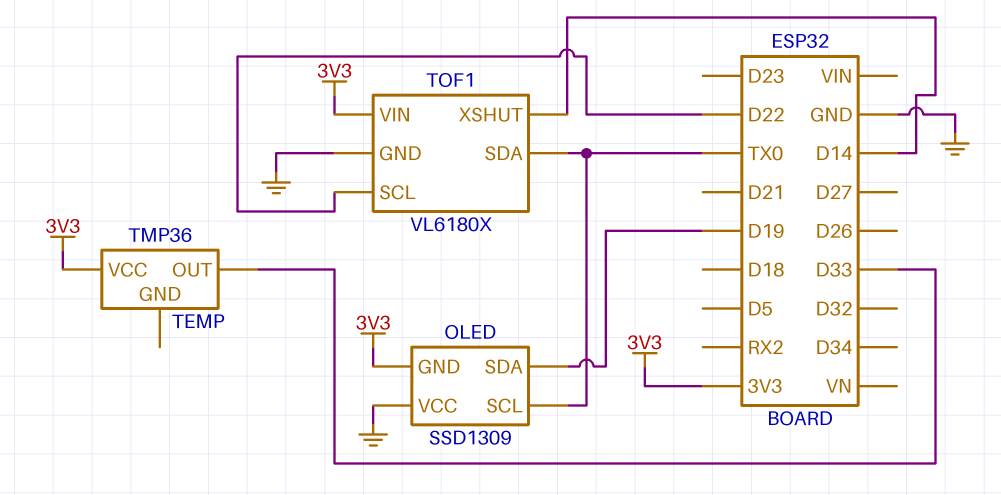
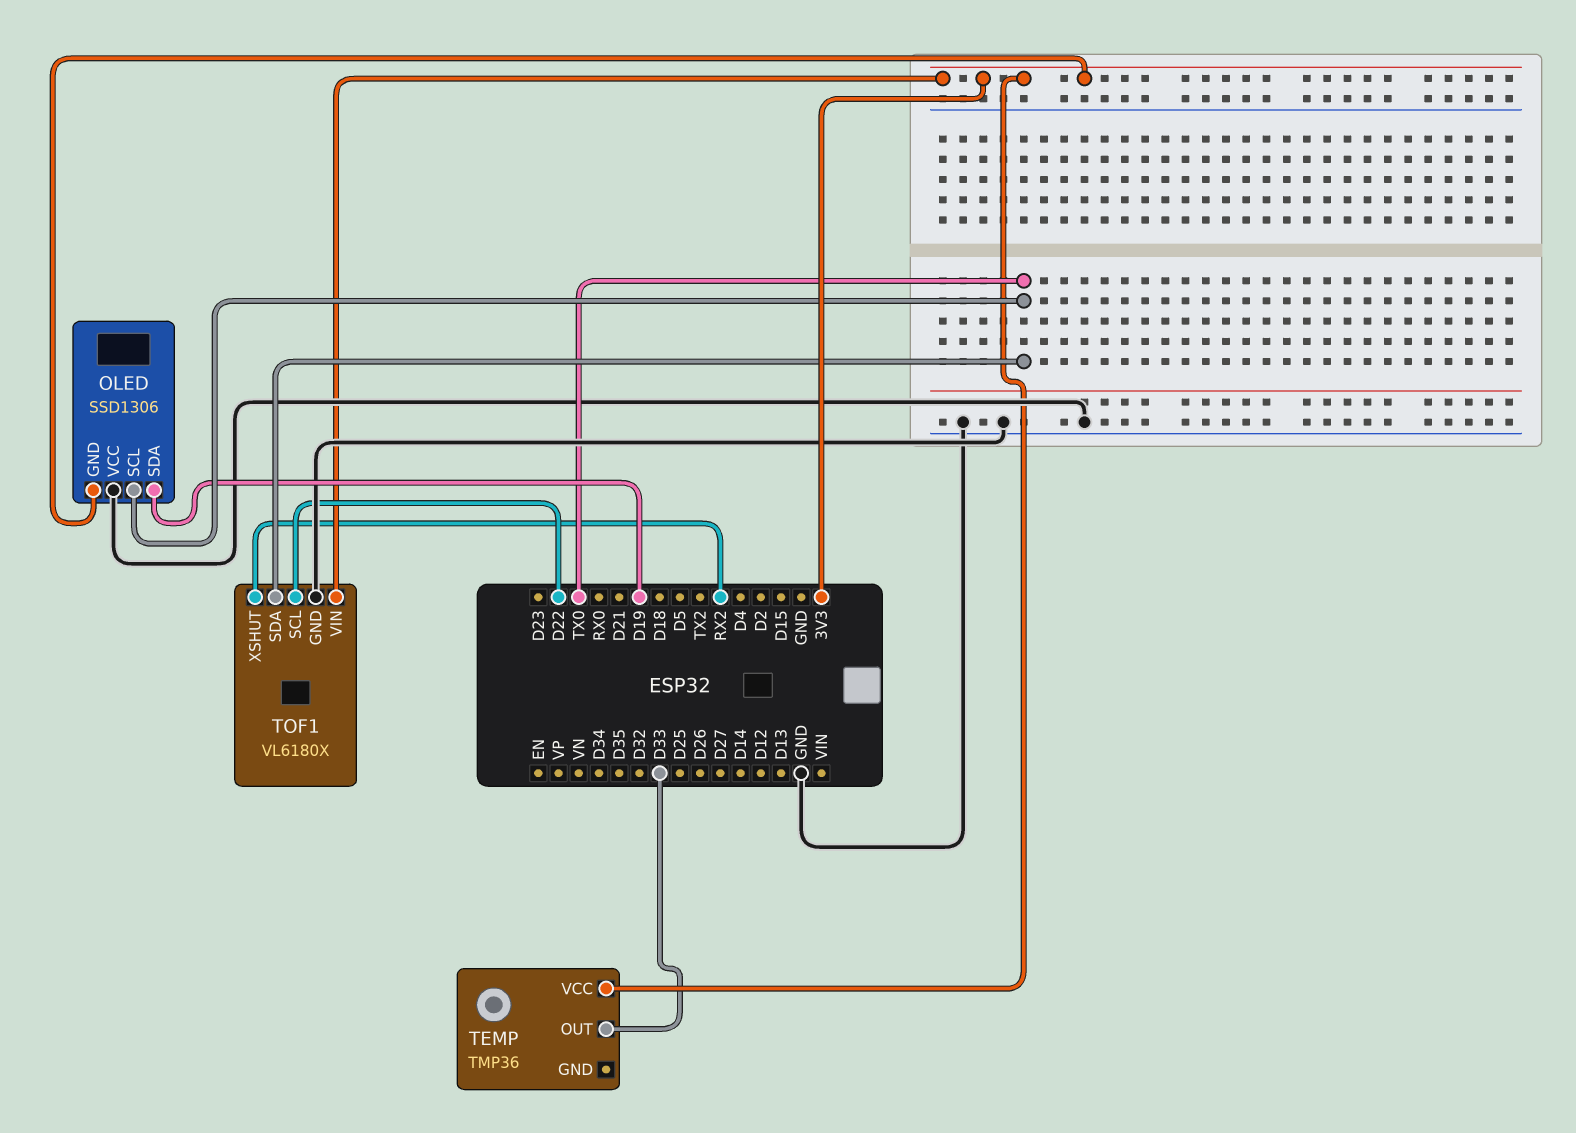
OLED: SSD1309 -> SSD1306
TOF1 pin XSHUT: D14 -> RX2

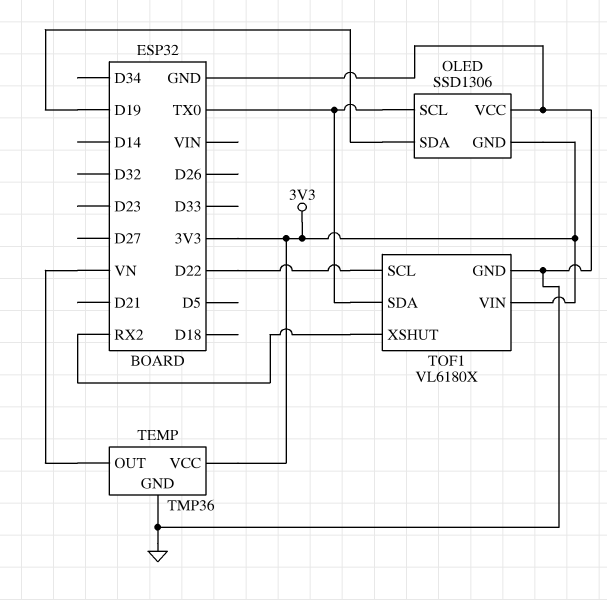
TEMP pin GND: none -> GND
TEMP pin OUT: D33 -> VN

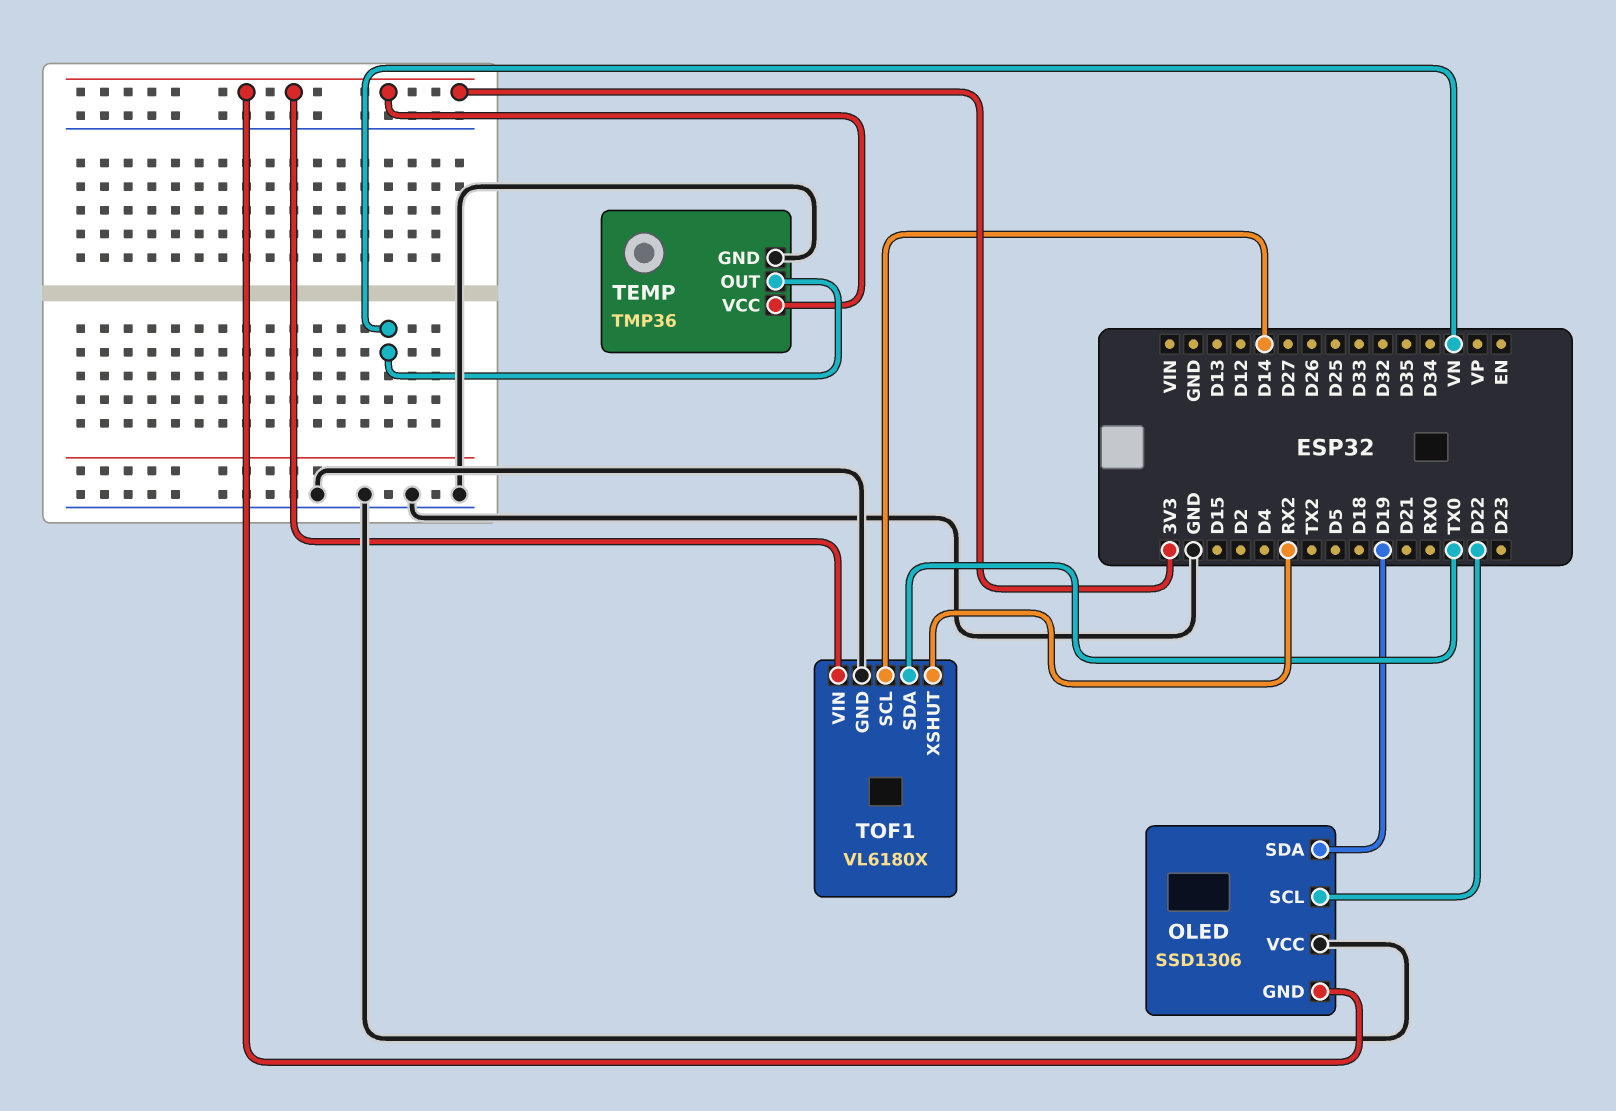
OLED pin SCL: TX0 -> D22
TOF1 pin SCL: D22 -> D14

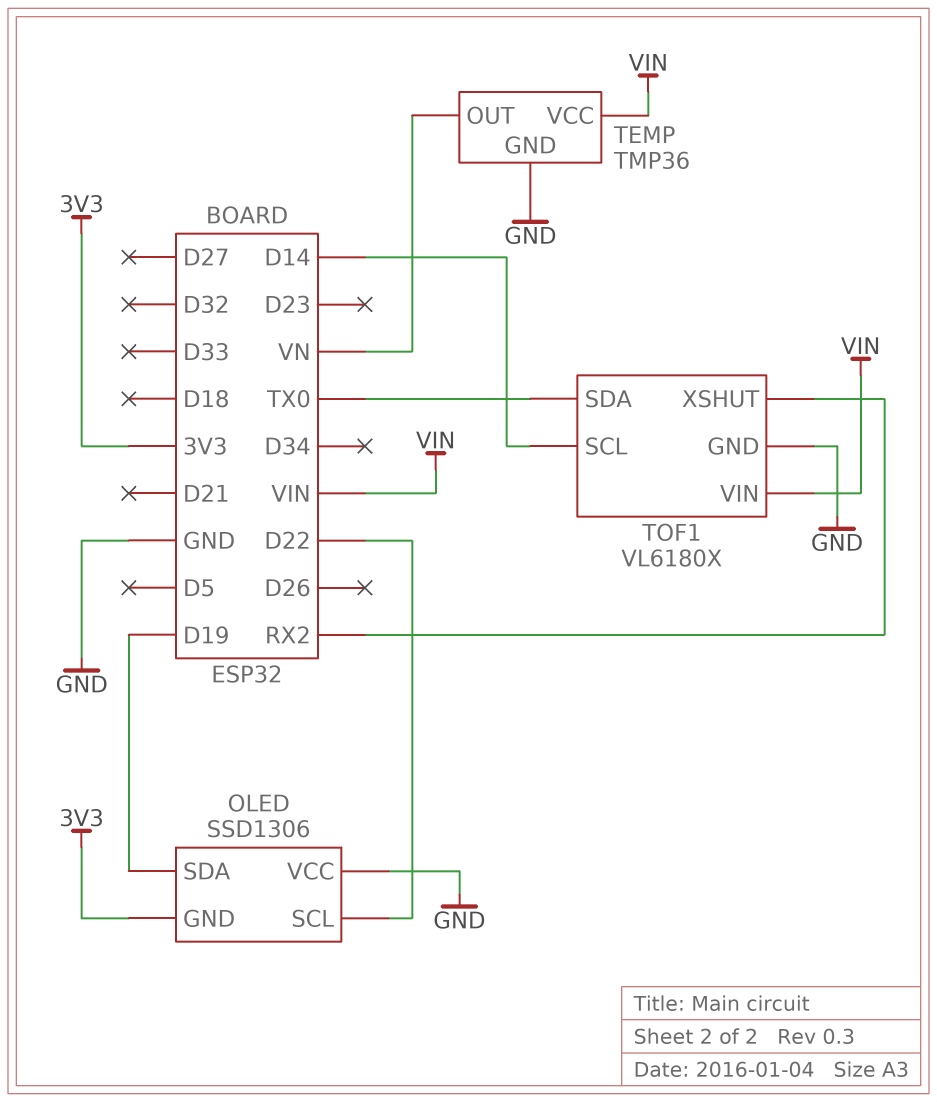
TEMP pin VCC: 3V3 -> VIN
TOF1 pin VIN: 3V3 -> VIN

